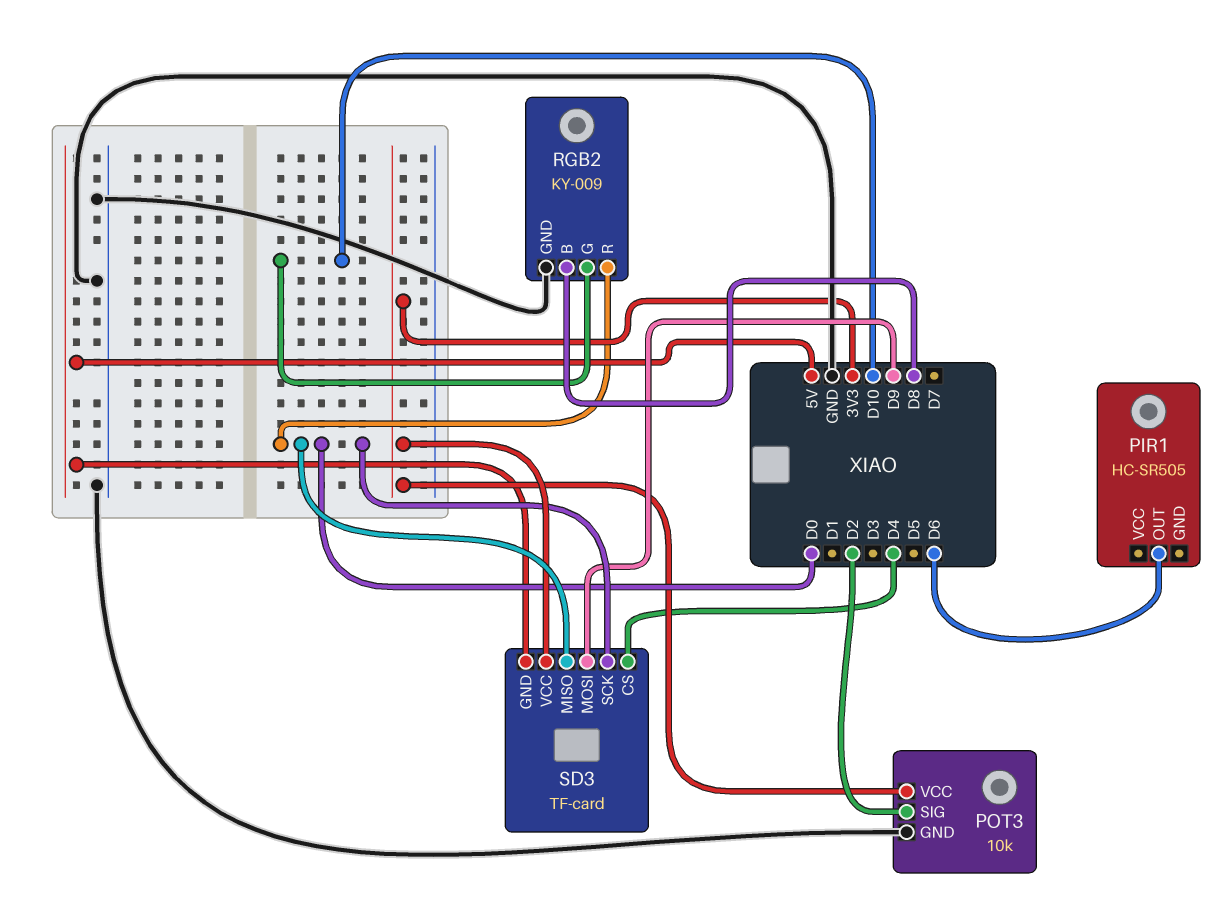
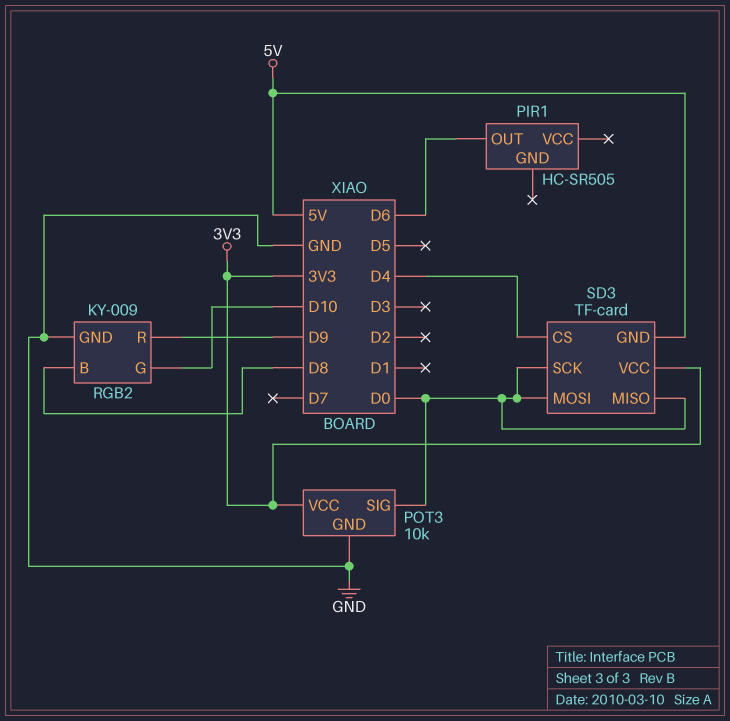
POT3 pin SIG: D2 -> D0
RGB2 pin R: D0 -> D9
SD3 pin MOSI: D9 -> D0

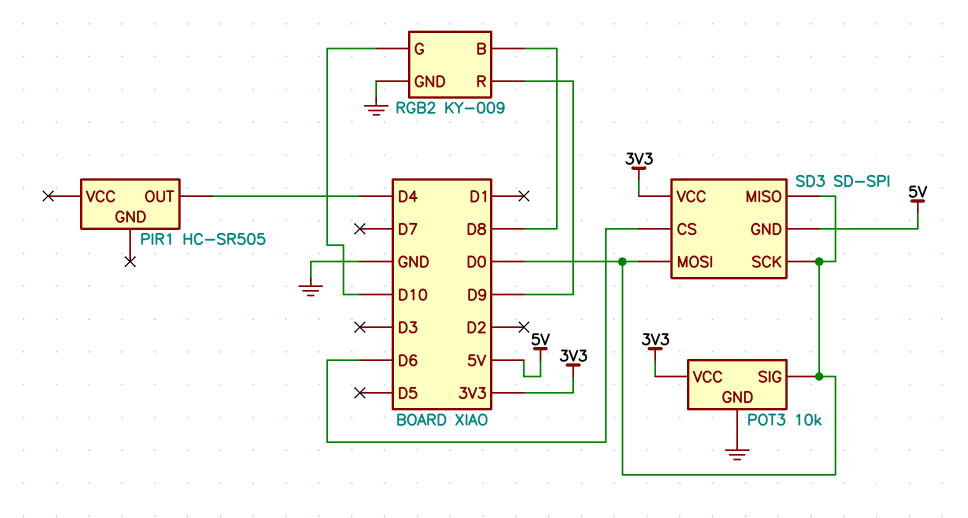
PIR1 pin OUT: D6 -> D4
SD3: TF-card -> SD-SPI
SD3 pin CS: D4 -> D6

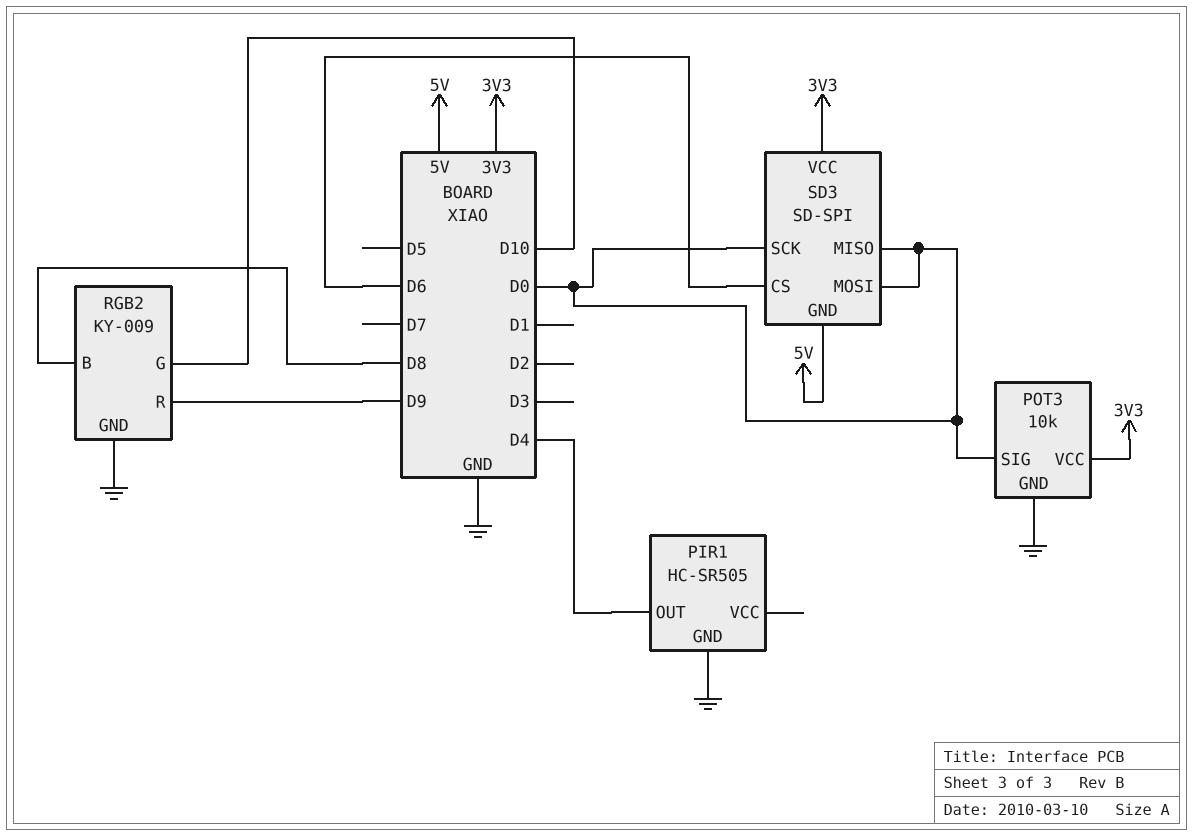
PIR1 pin GND: none -> GND

